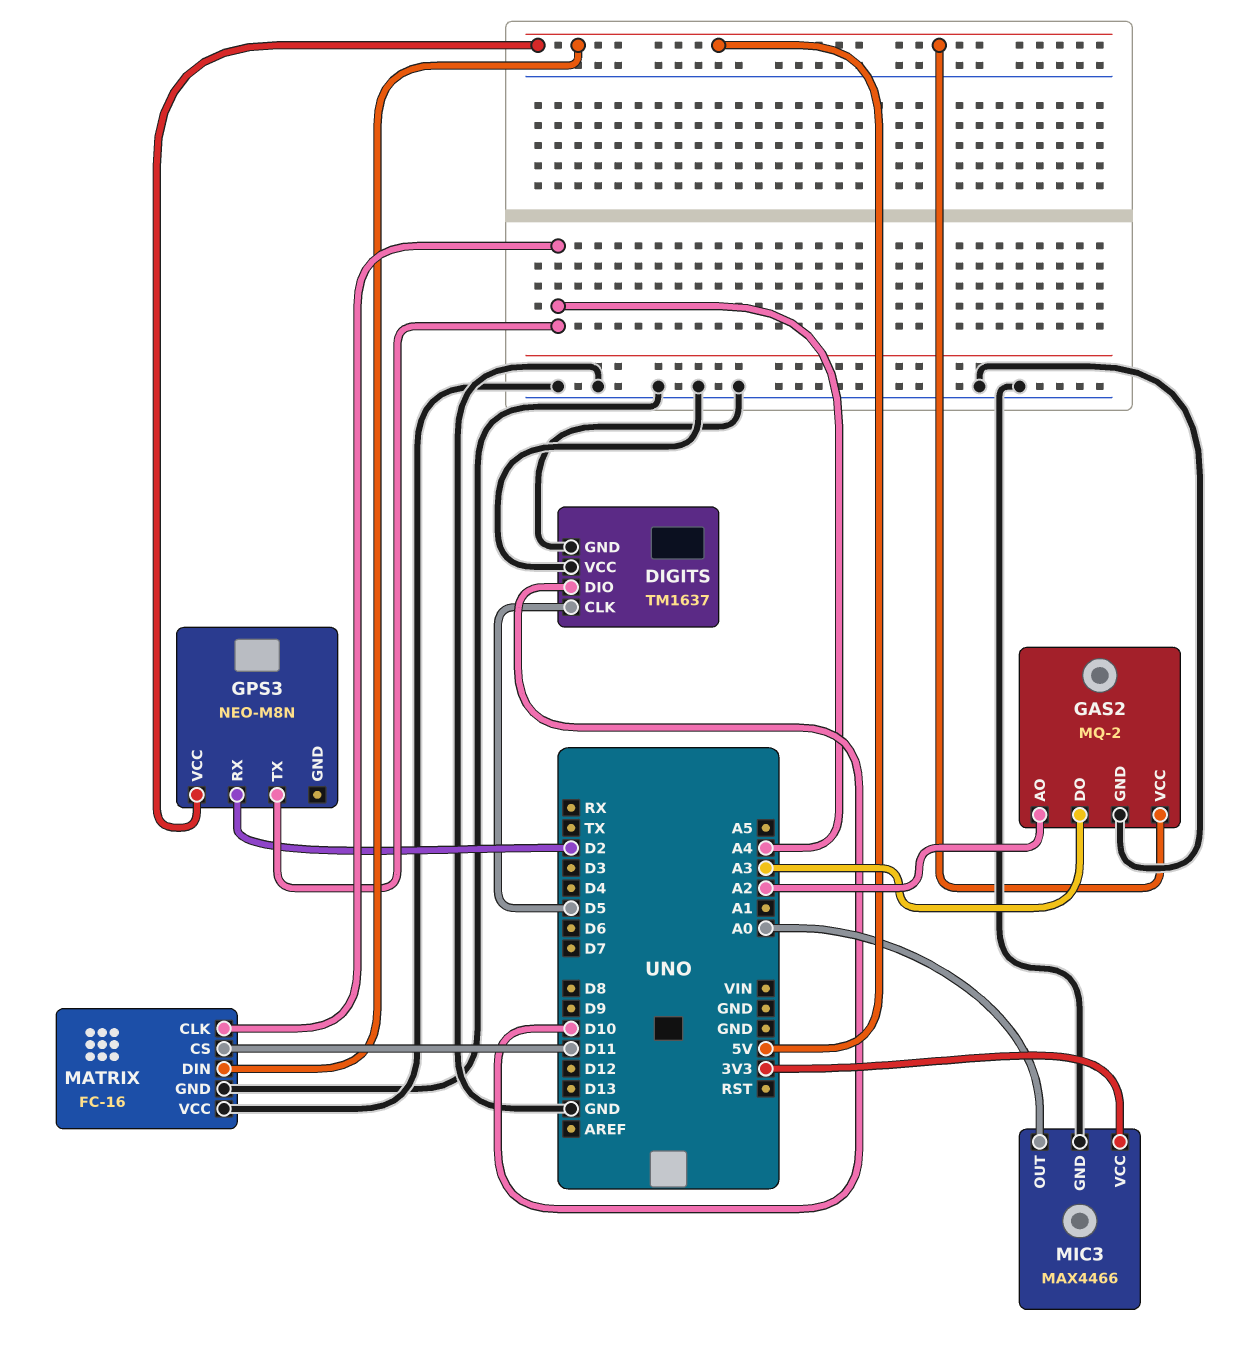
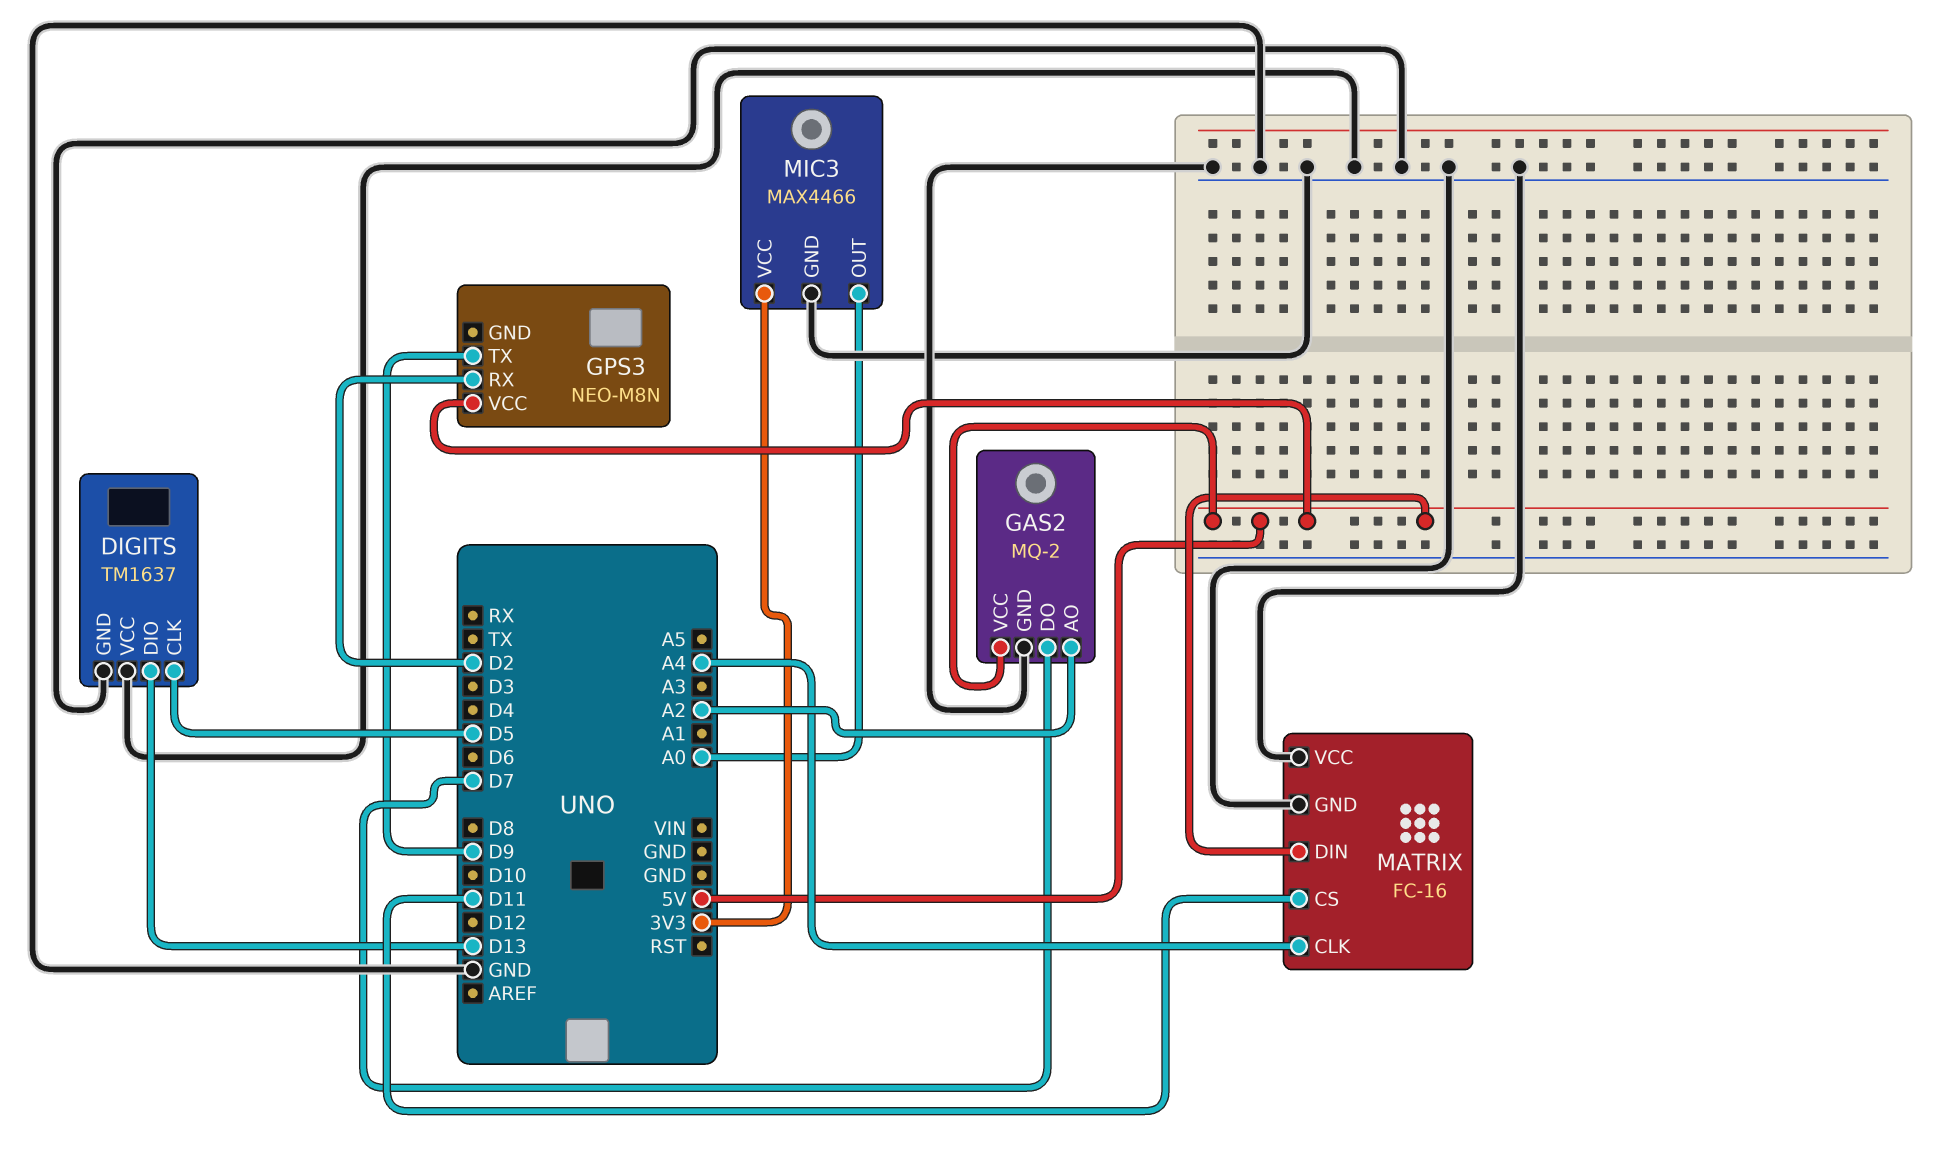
DIGITS pin DIO: D10 -> D13
GAS2 pin DO: A3 -> D7
GPS3 pin TX: A4 -> D9

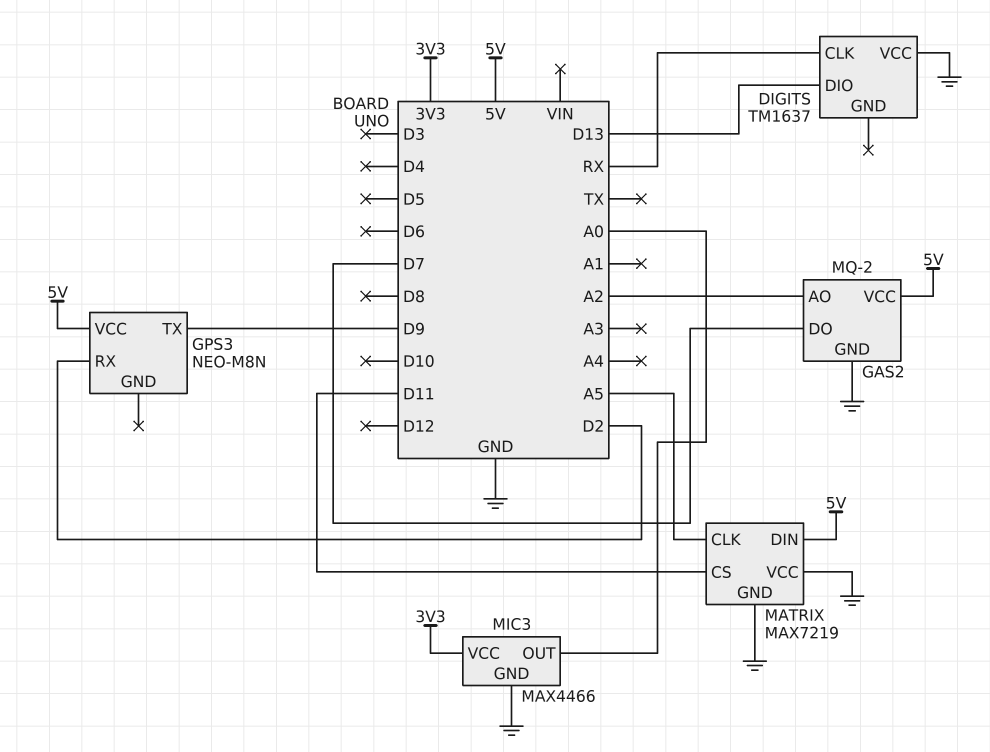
DIGITS pin CLK: D5 -> RX
DIGITS pin GND: GND -> none
MATRIX: FC-16 -> MAX7219
MATRIX pin CLK: A4 -> A5

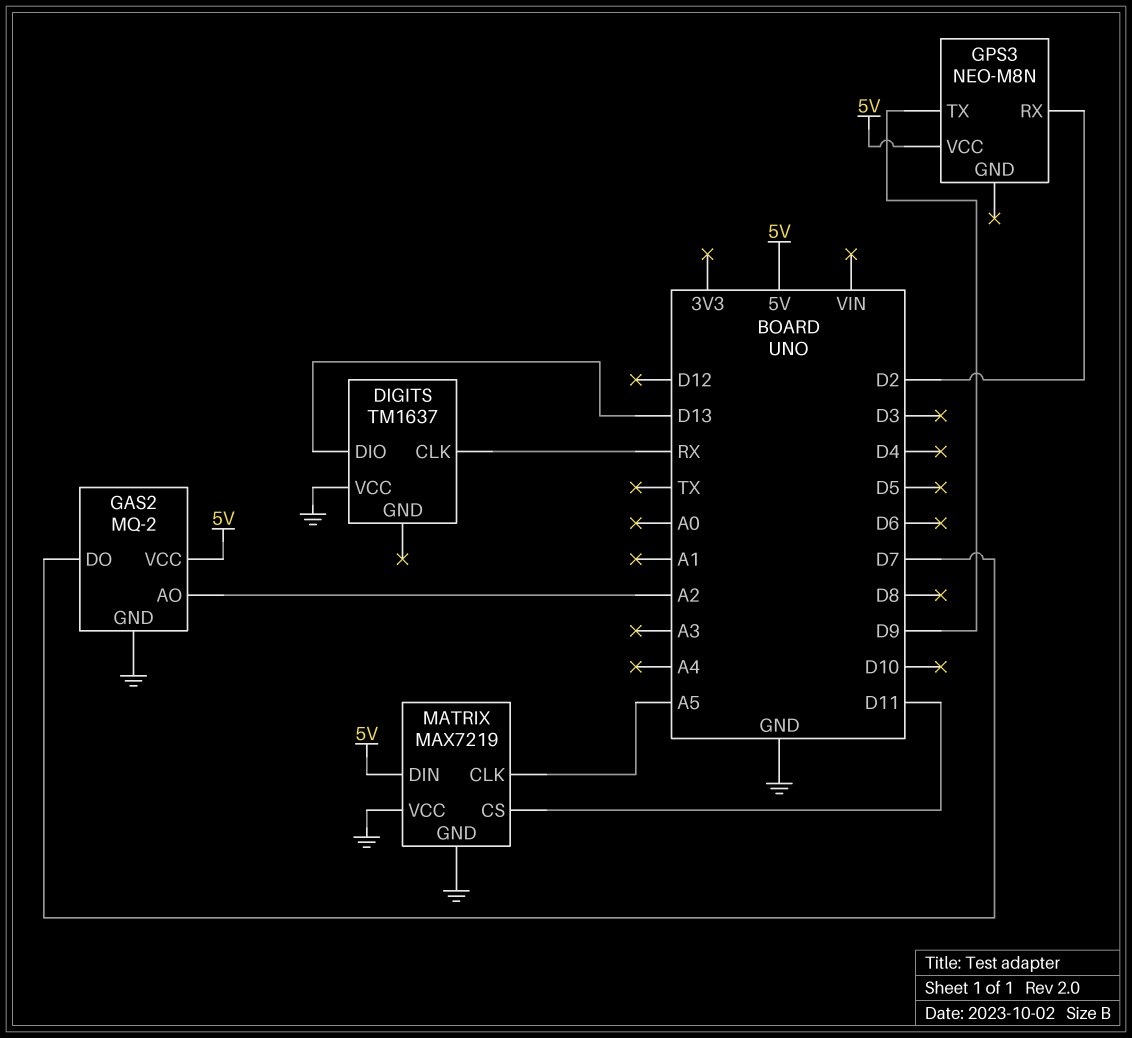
MIC3: MAX4466 -> none
MIC3 pin GND: GND -> none
MIC3 pin OUT: A0 -> none
MIC3 pin VCC: 3V3 -> none

